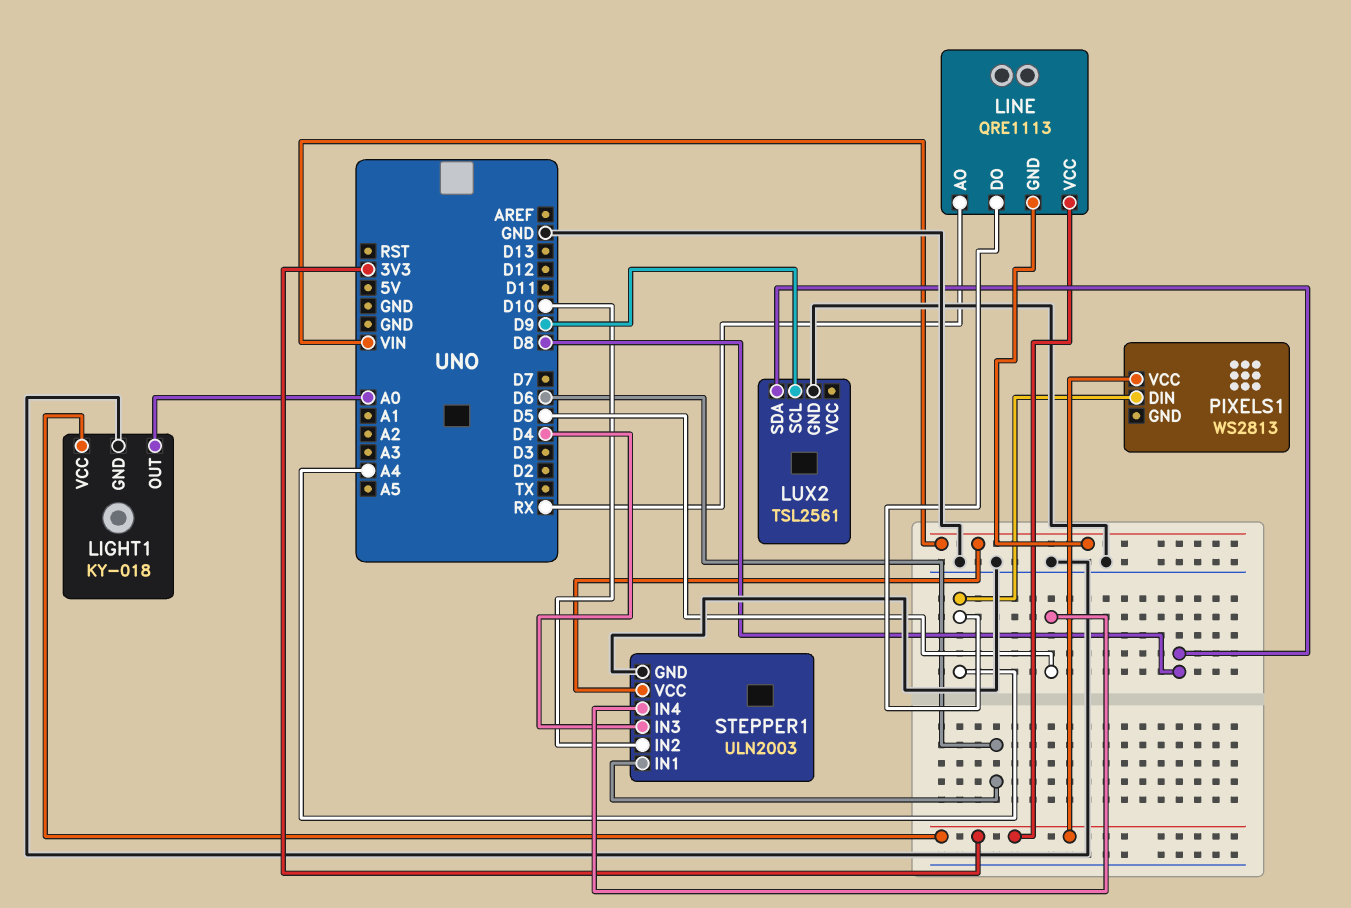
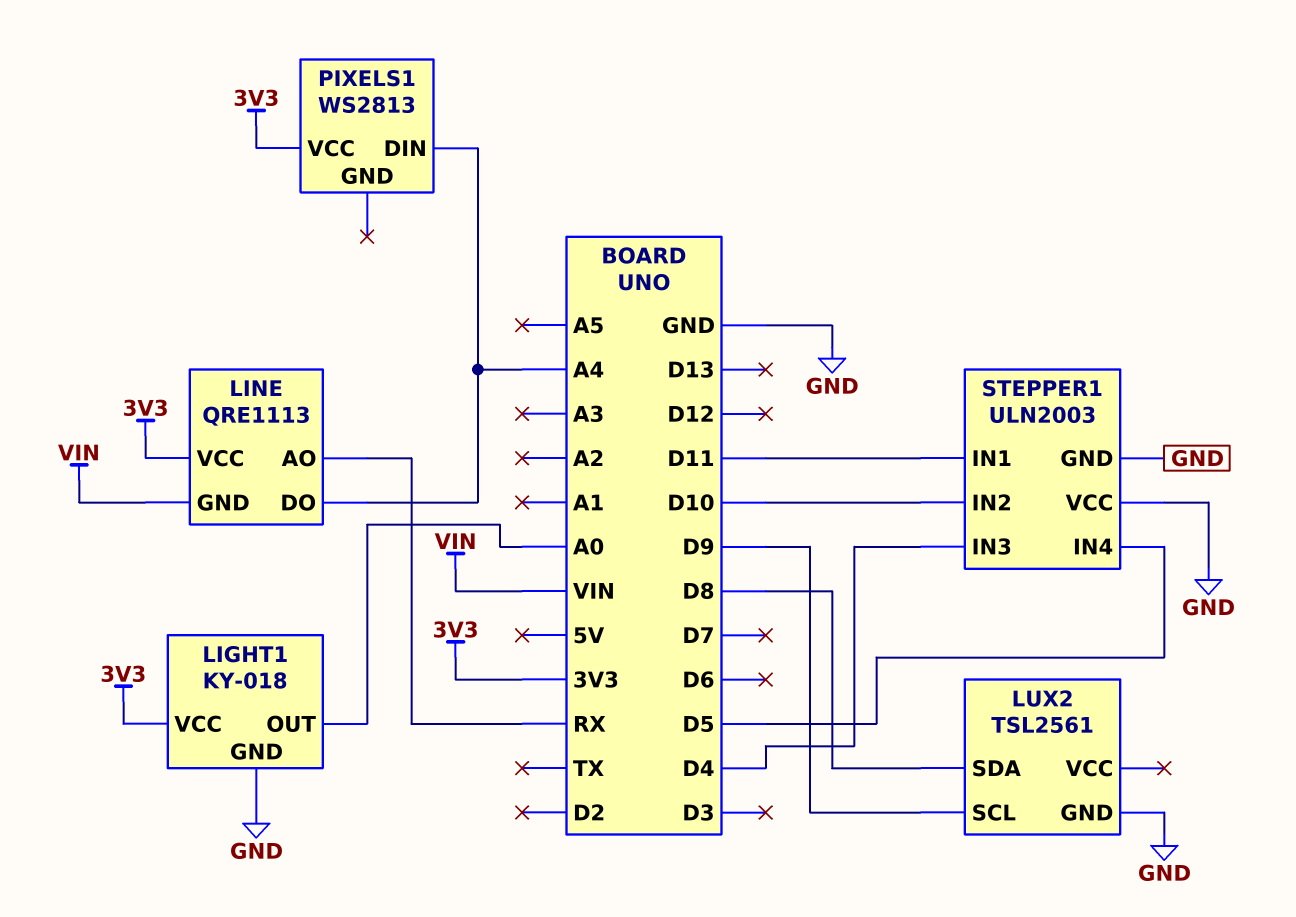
STEPPER1 pin IN1: D6 -> D11
STEPPER1 pin VCC: VIN -> GND

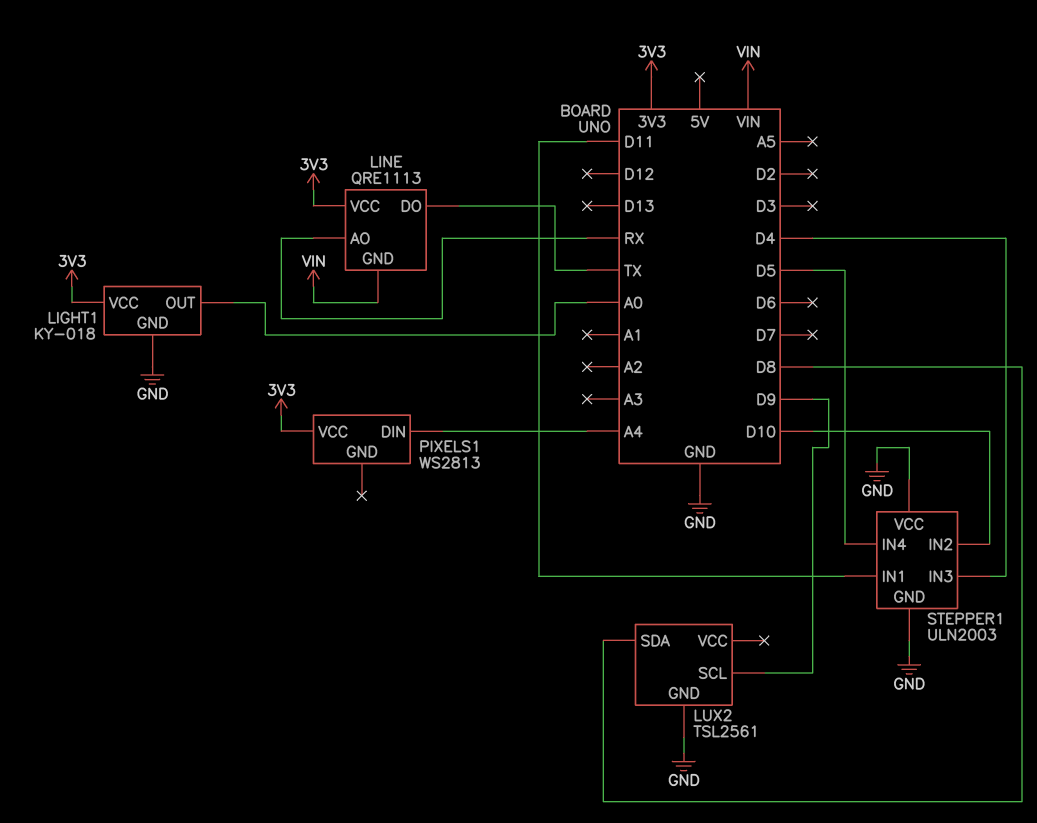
LINE pin DO: A4 -> TX

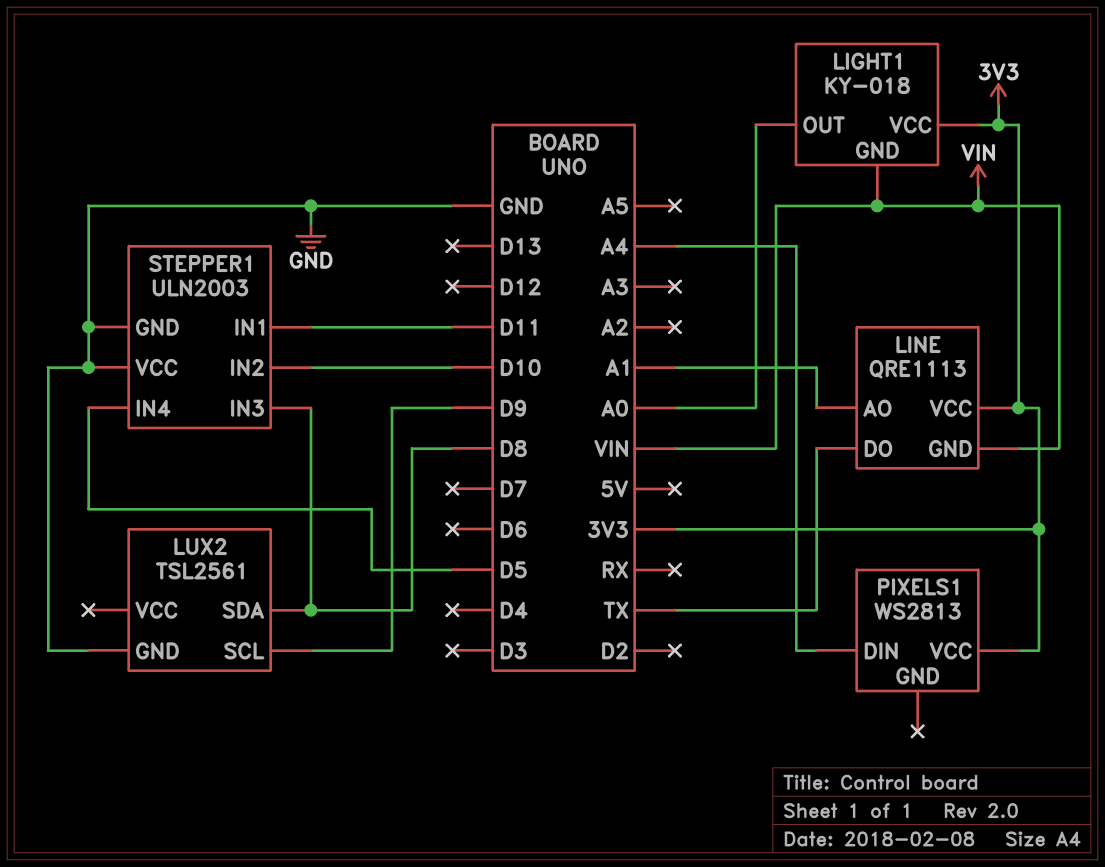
LIGHT1 pin GND: GND -> VIN
LINE pin AO: RX -> A1
STEPPER1 pin IN3: D4 -> D8

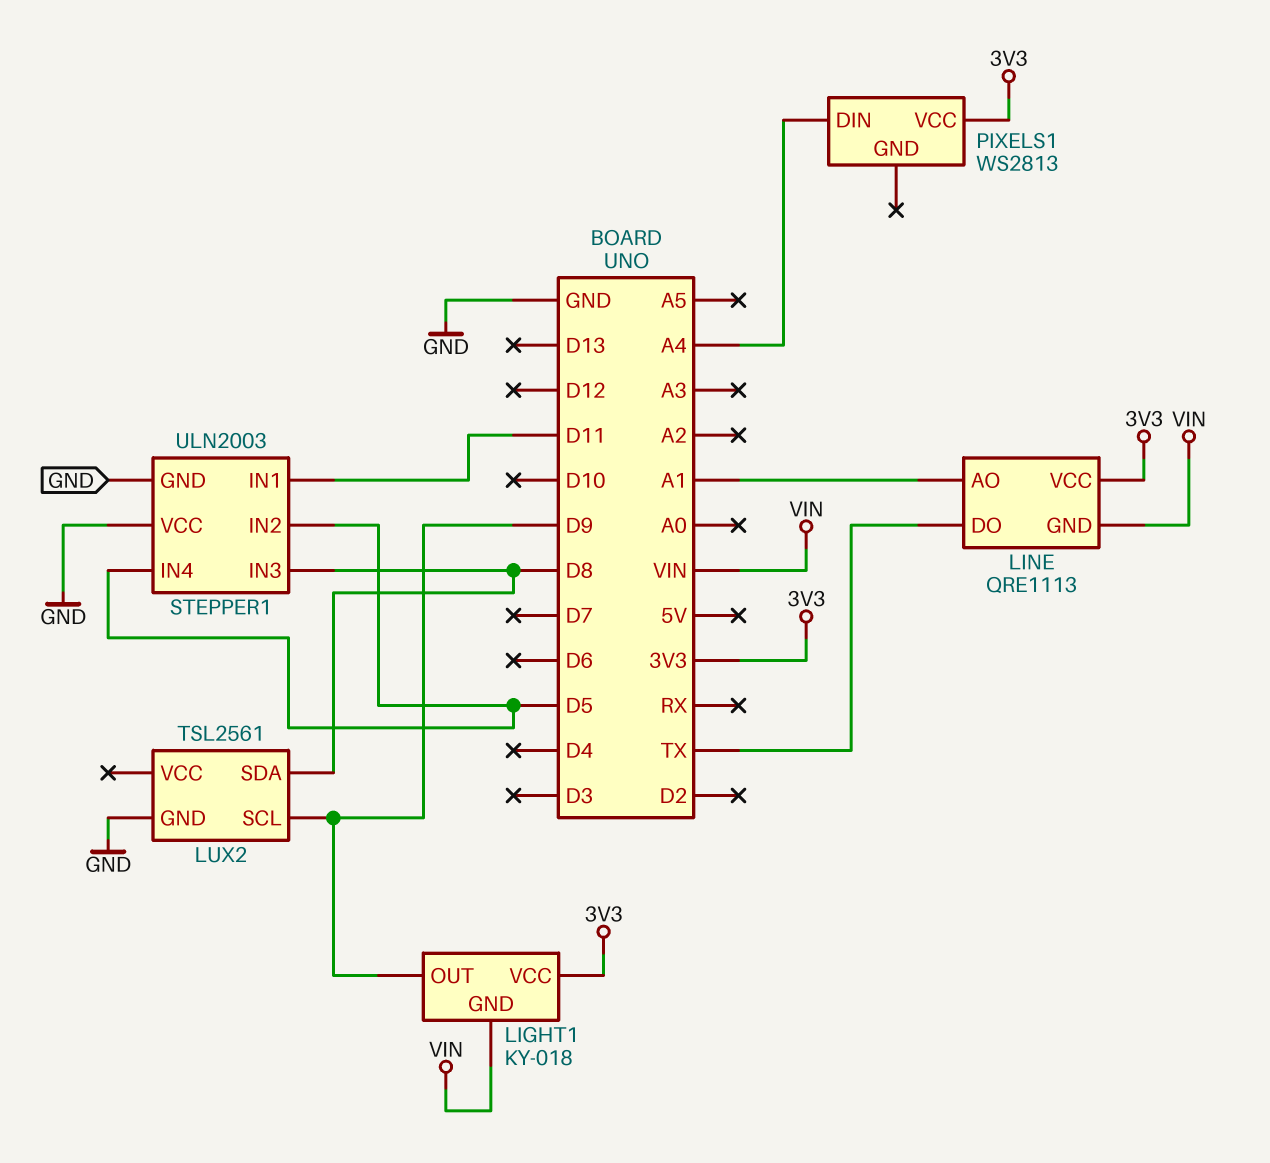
LIGHT1 pin OUT: A0 -> D9
STEPPER1 pin IN2: D10 -> D5

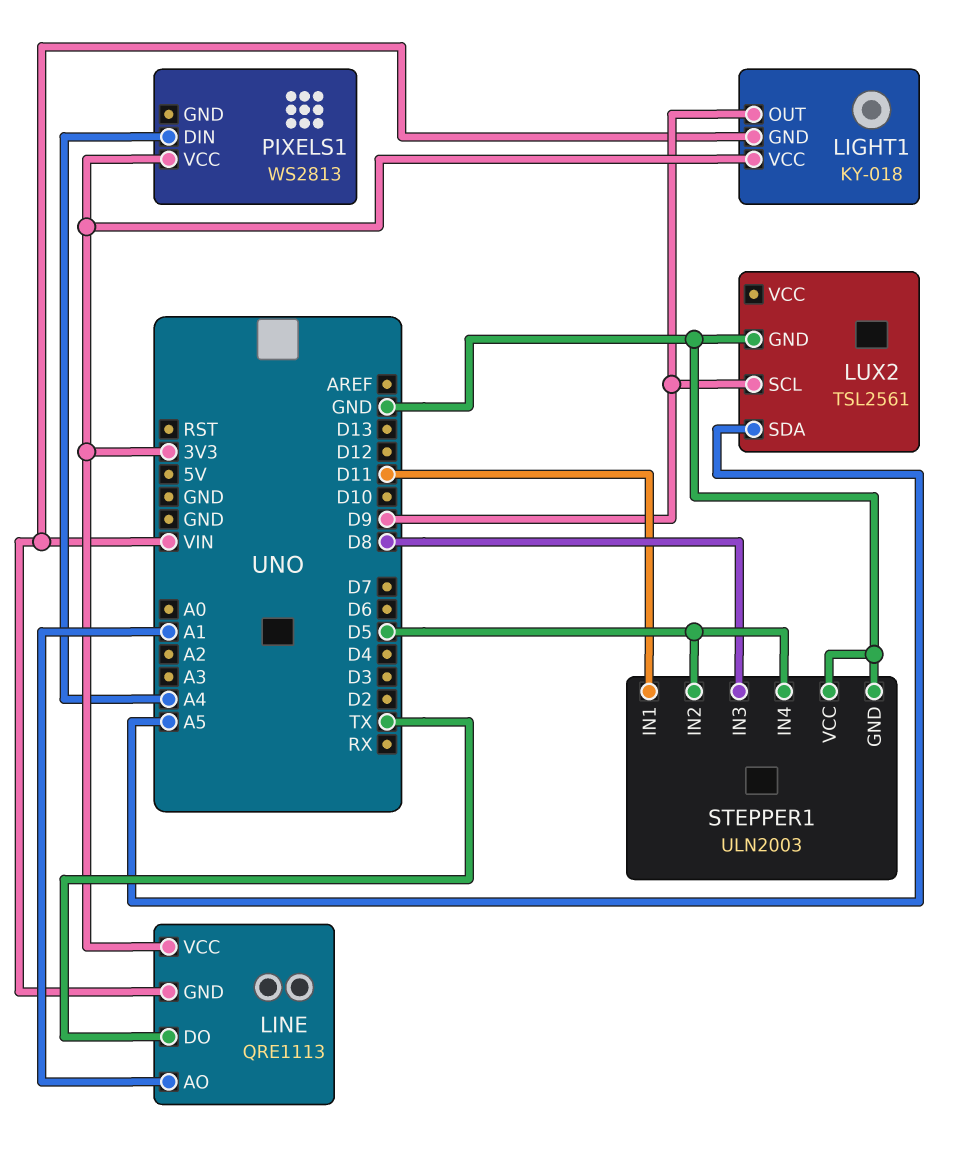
LUX2 pin SDA: D8 -> A5

